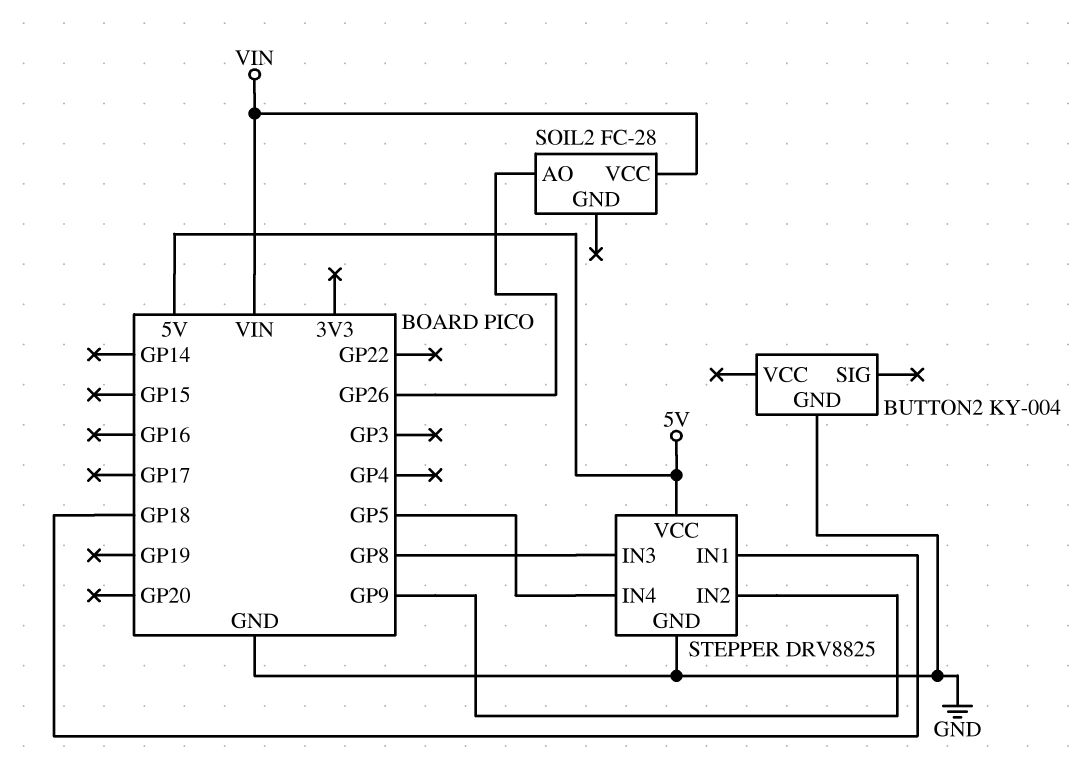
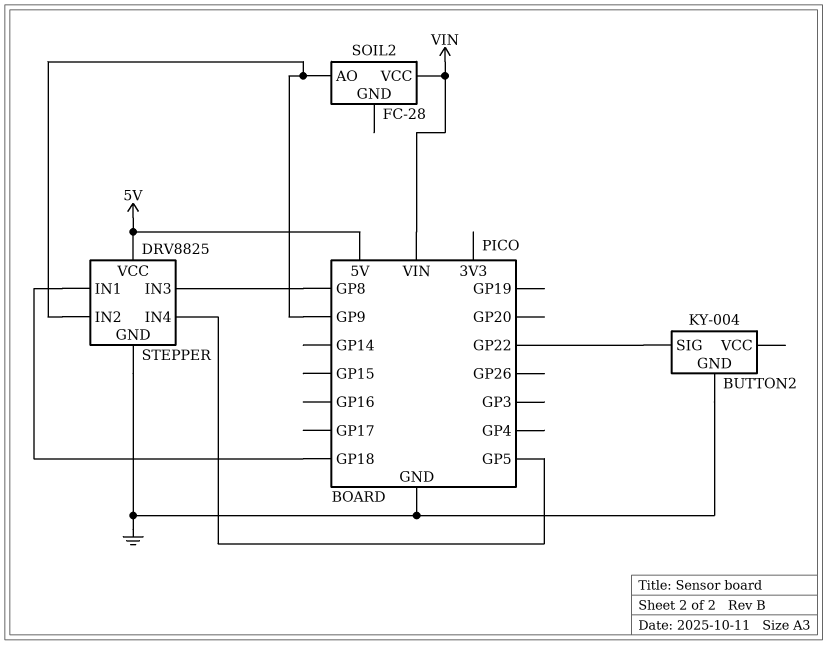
BUTTON2 pin SIG: none -> GP22
SOIL2 pin AO: GP26 -> GP9

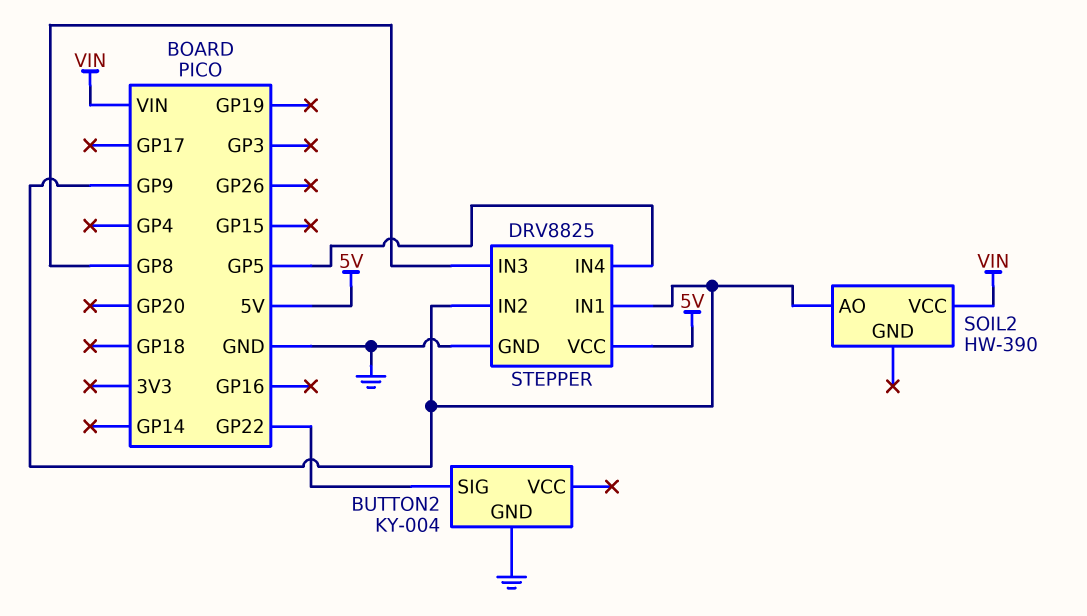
SOIL2: FC-28 -> HW-390
STEPPER pin IN1: GP18 -> GP9

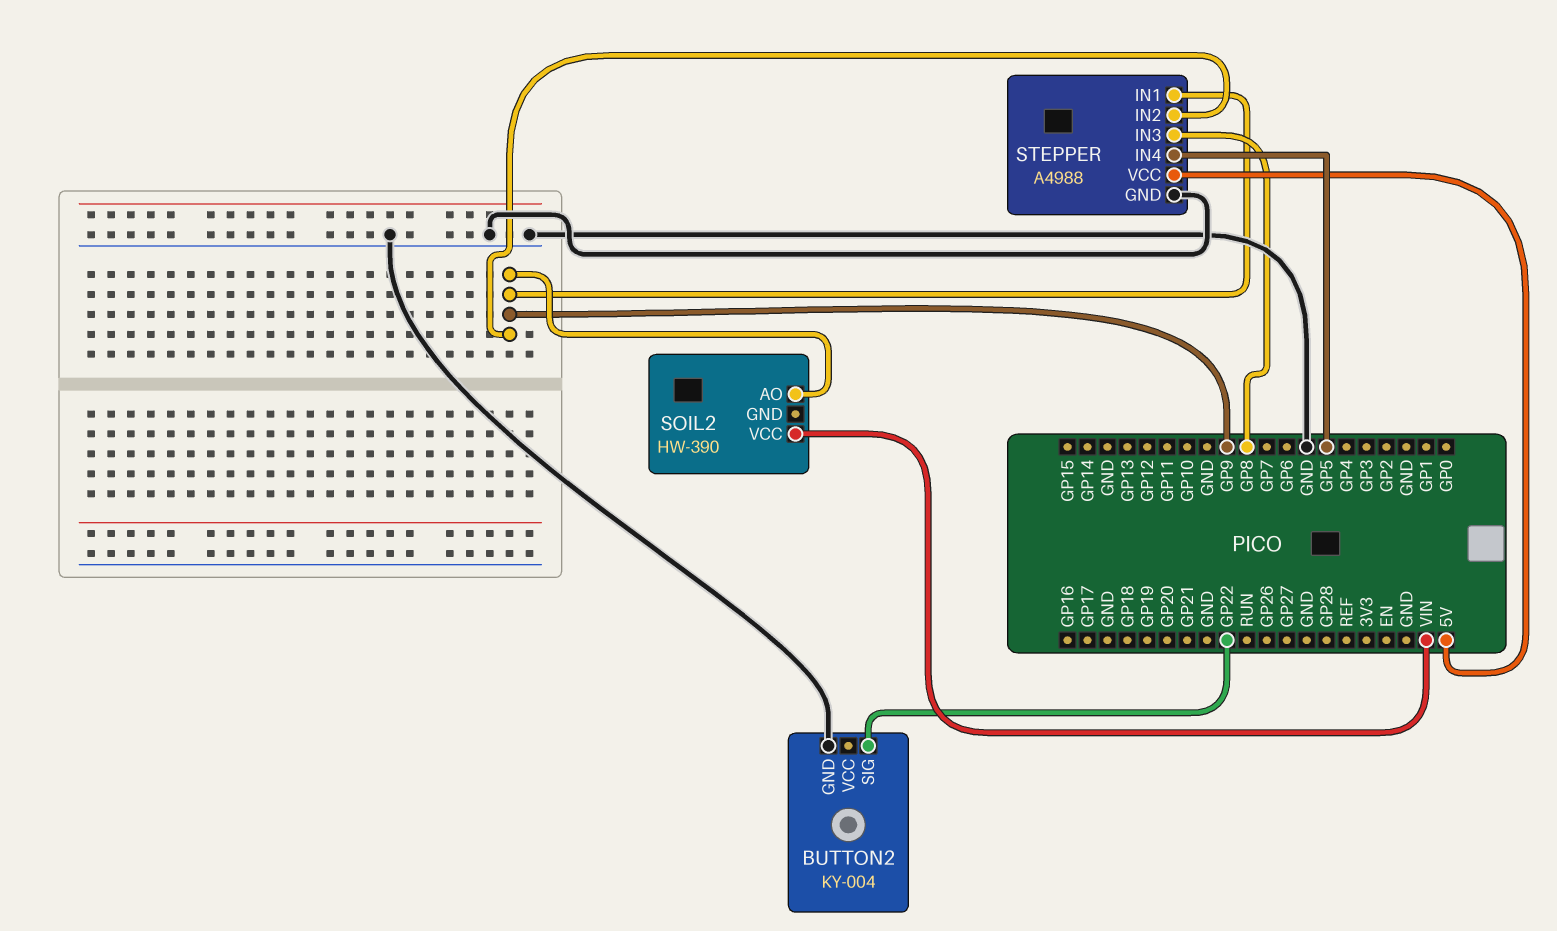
STEPPER: DRV8825 -> A4988

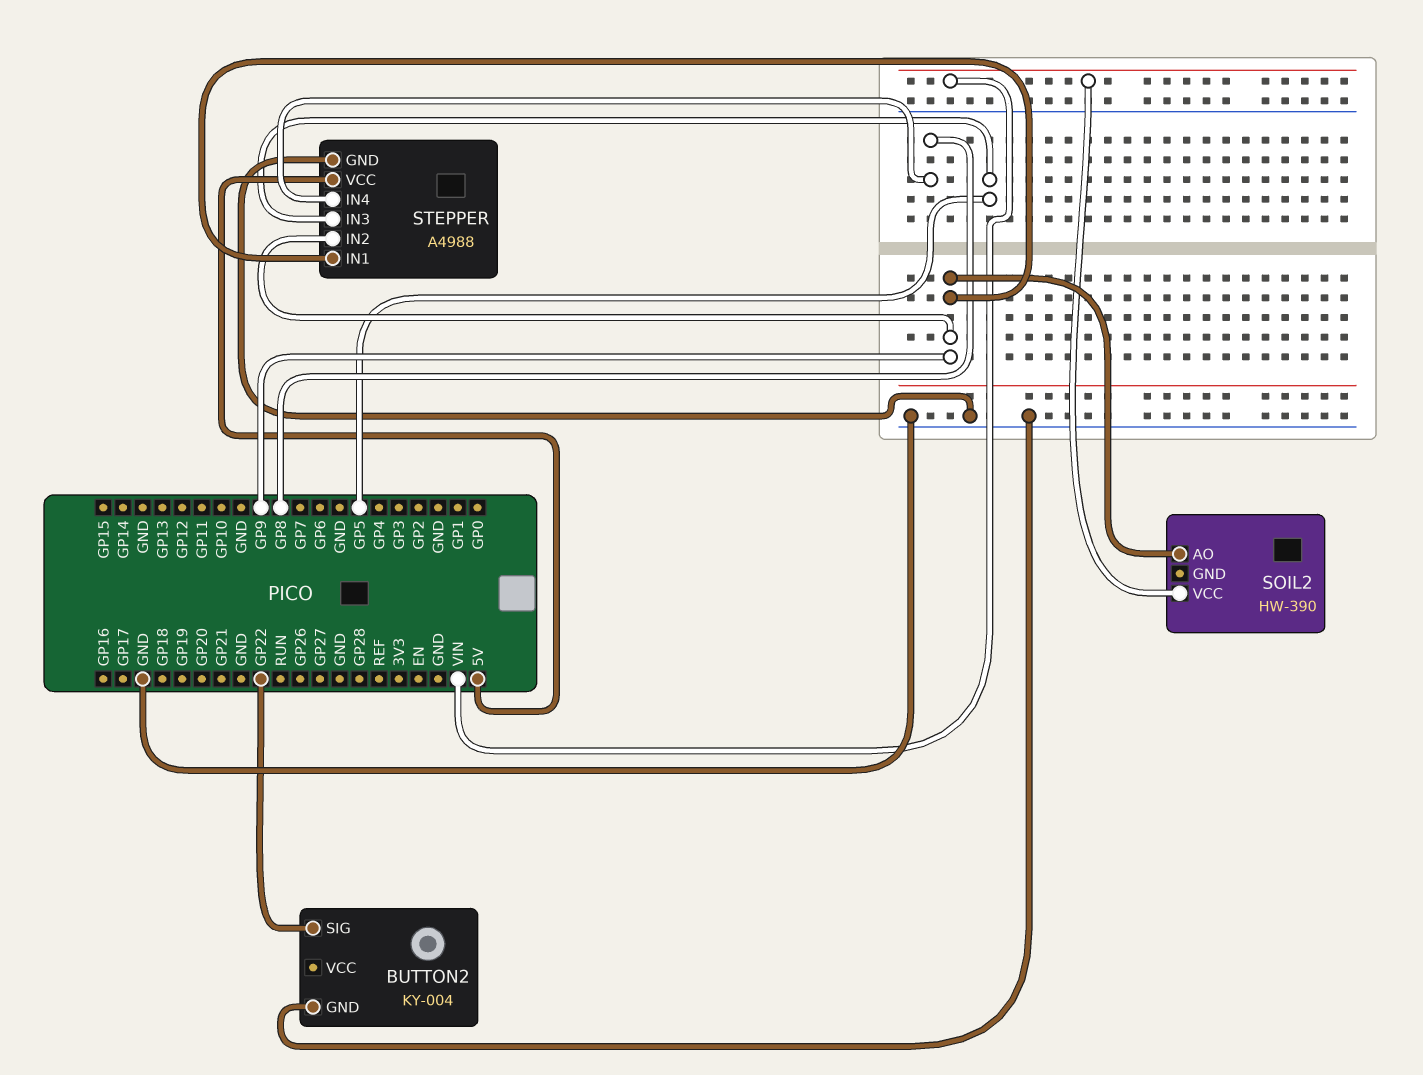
STEPPER pin IN3: GP8 -> GP5
STEPPER pin IN4: GP5 -> GP8

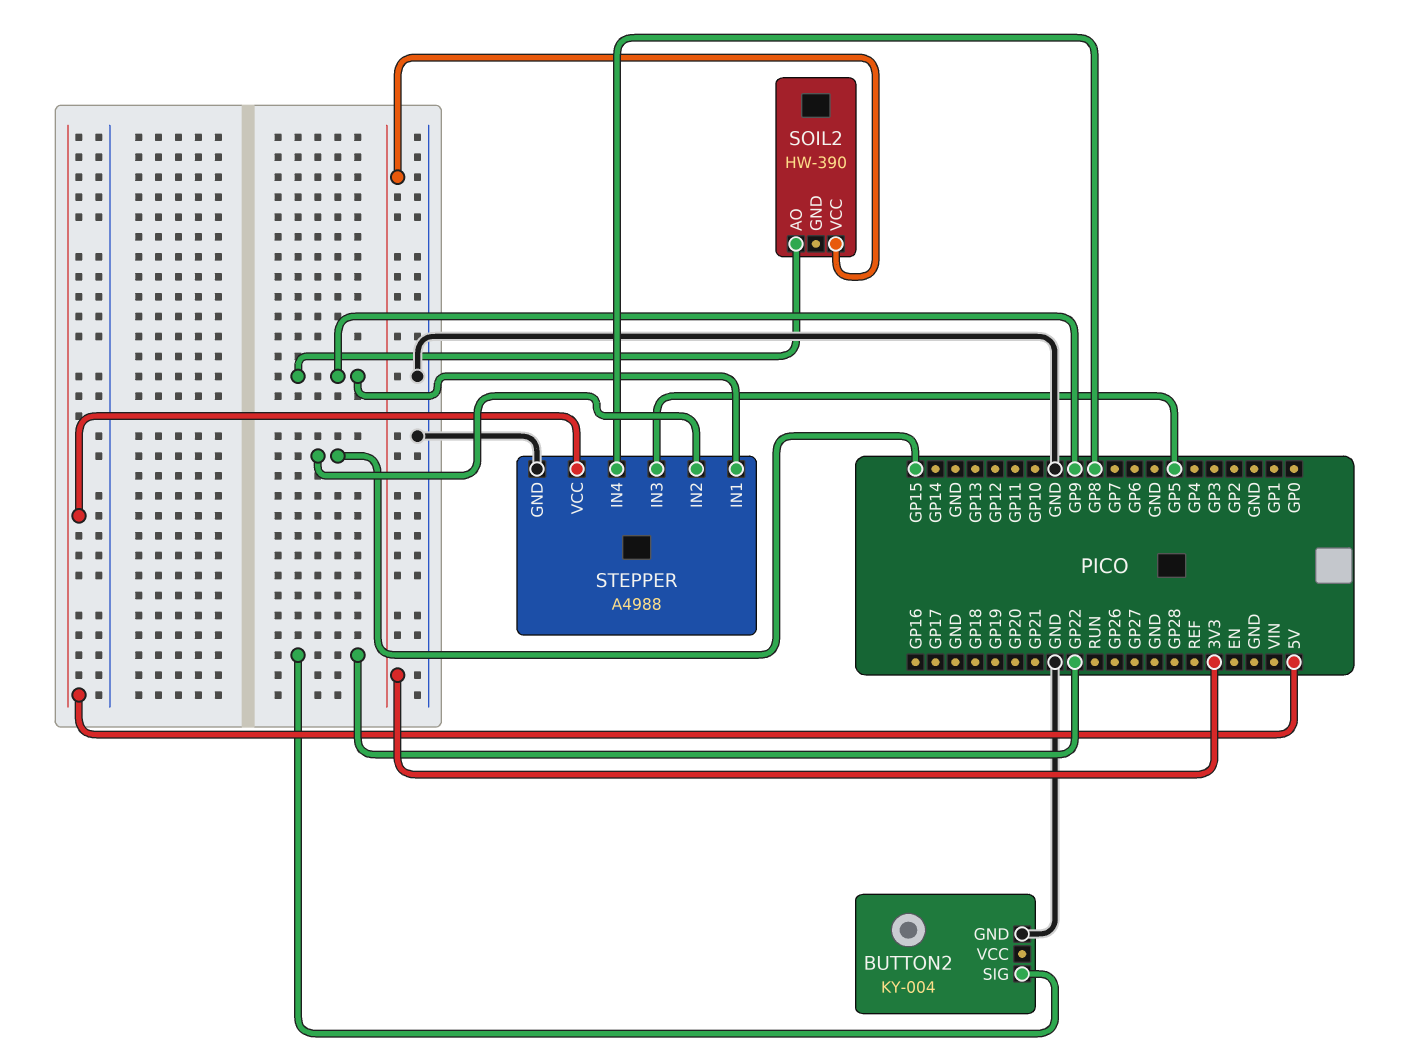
SOIL2 pin VCC: VIN -> 3V3
STEPPER pin IN2: GP9 -> GP15

